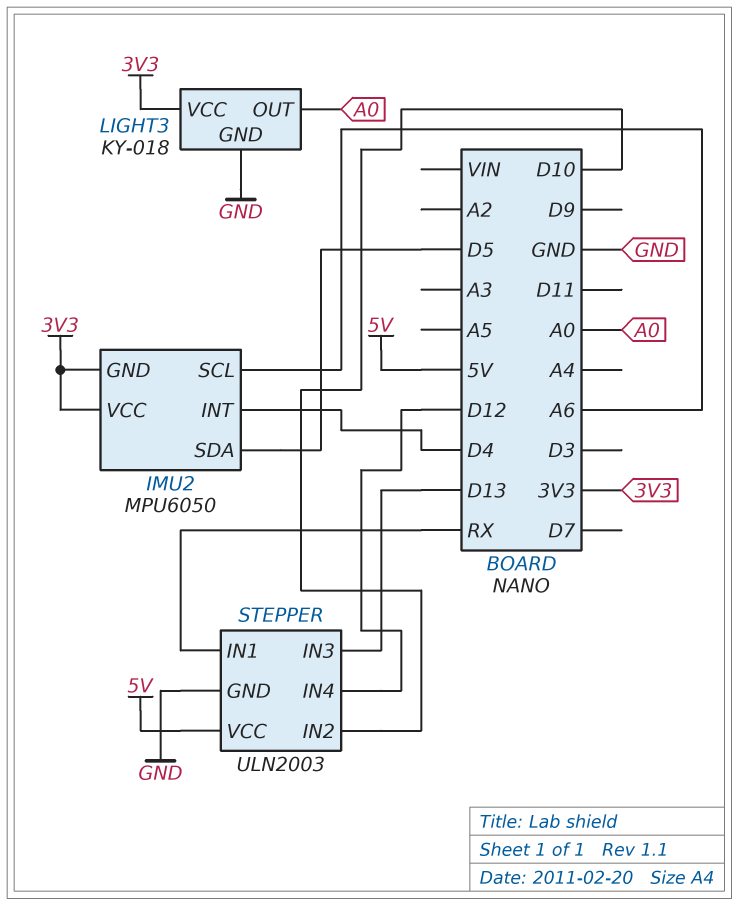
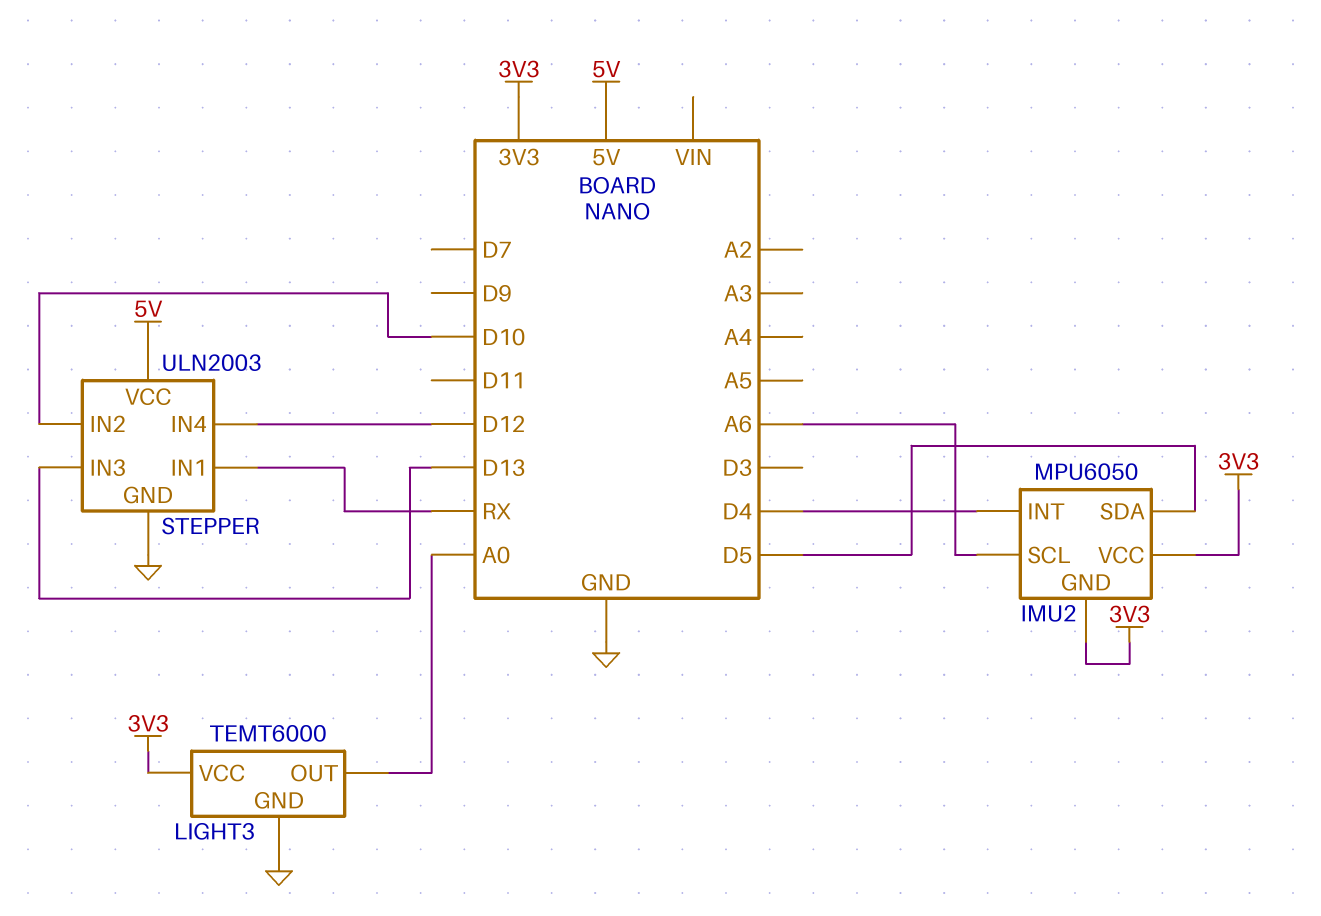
LIGHT3: KY-018 -> TEMT6000

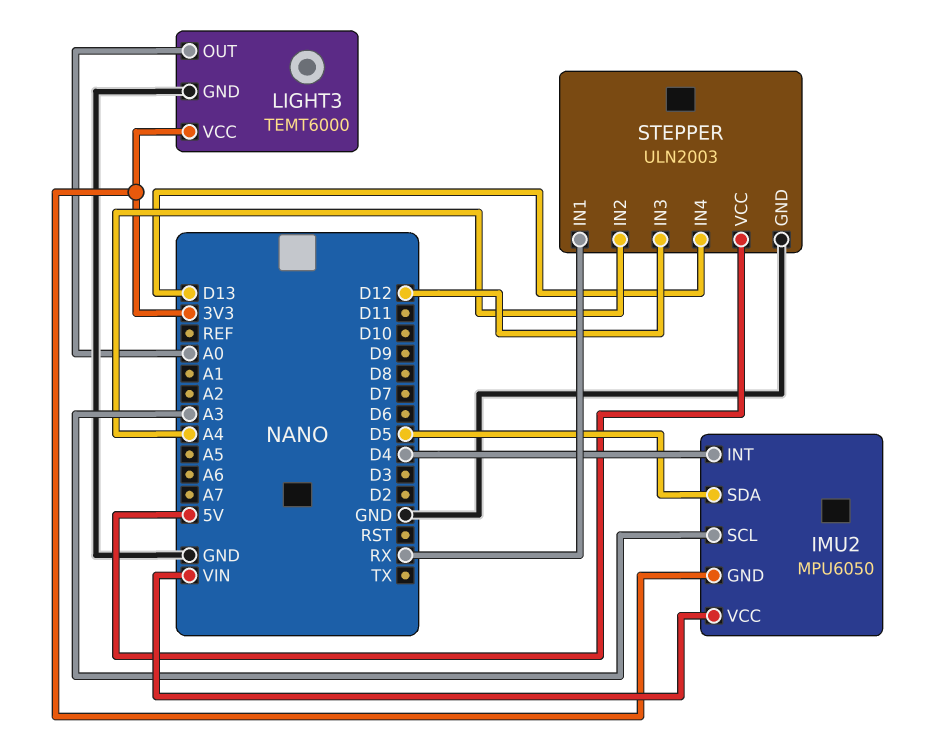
IMU2 pin SCL: A6 -> A3
IMU2 pin VCC: 3V3 -> VIN
STEPPER pin IN2: D10 -> A4
STEPPER pin IN3: D13 -> D12
STEPPER pin IN4: D12 -> D13

